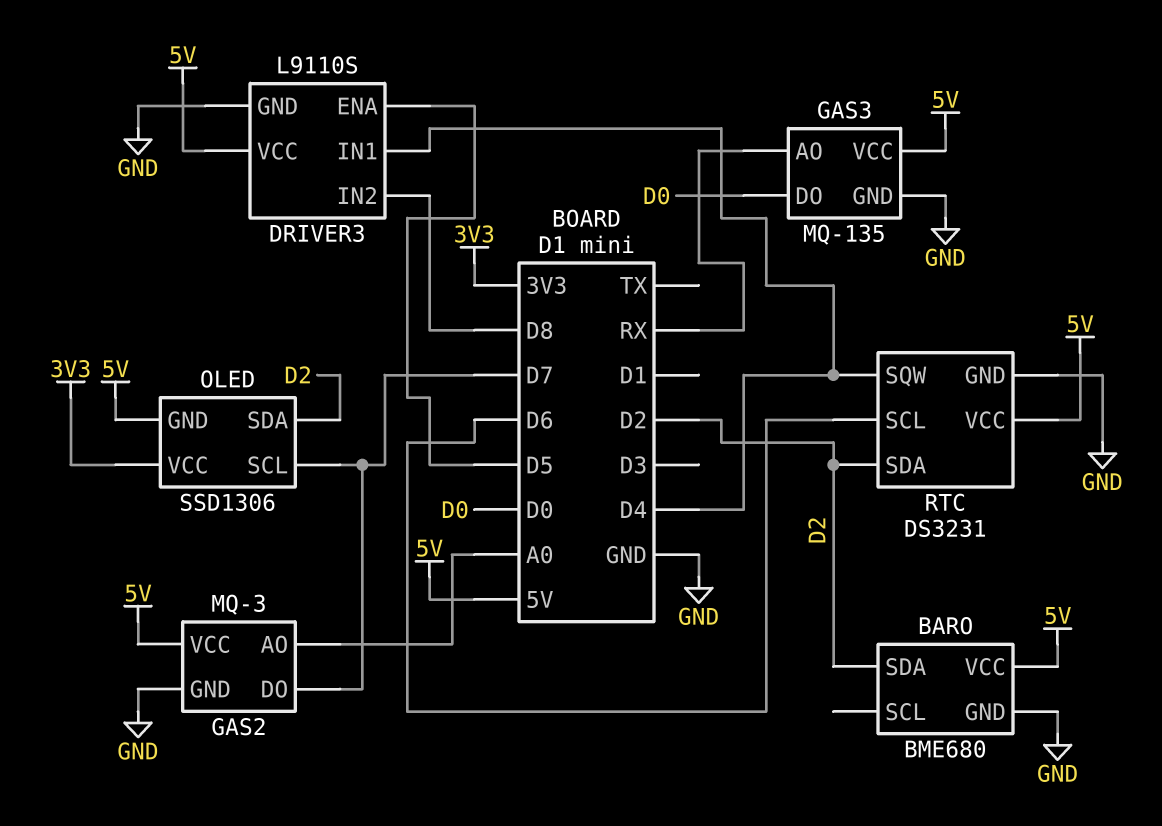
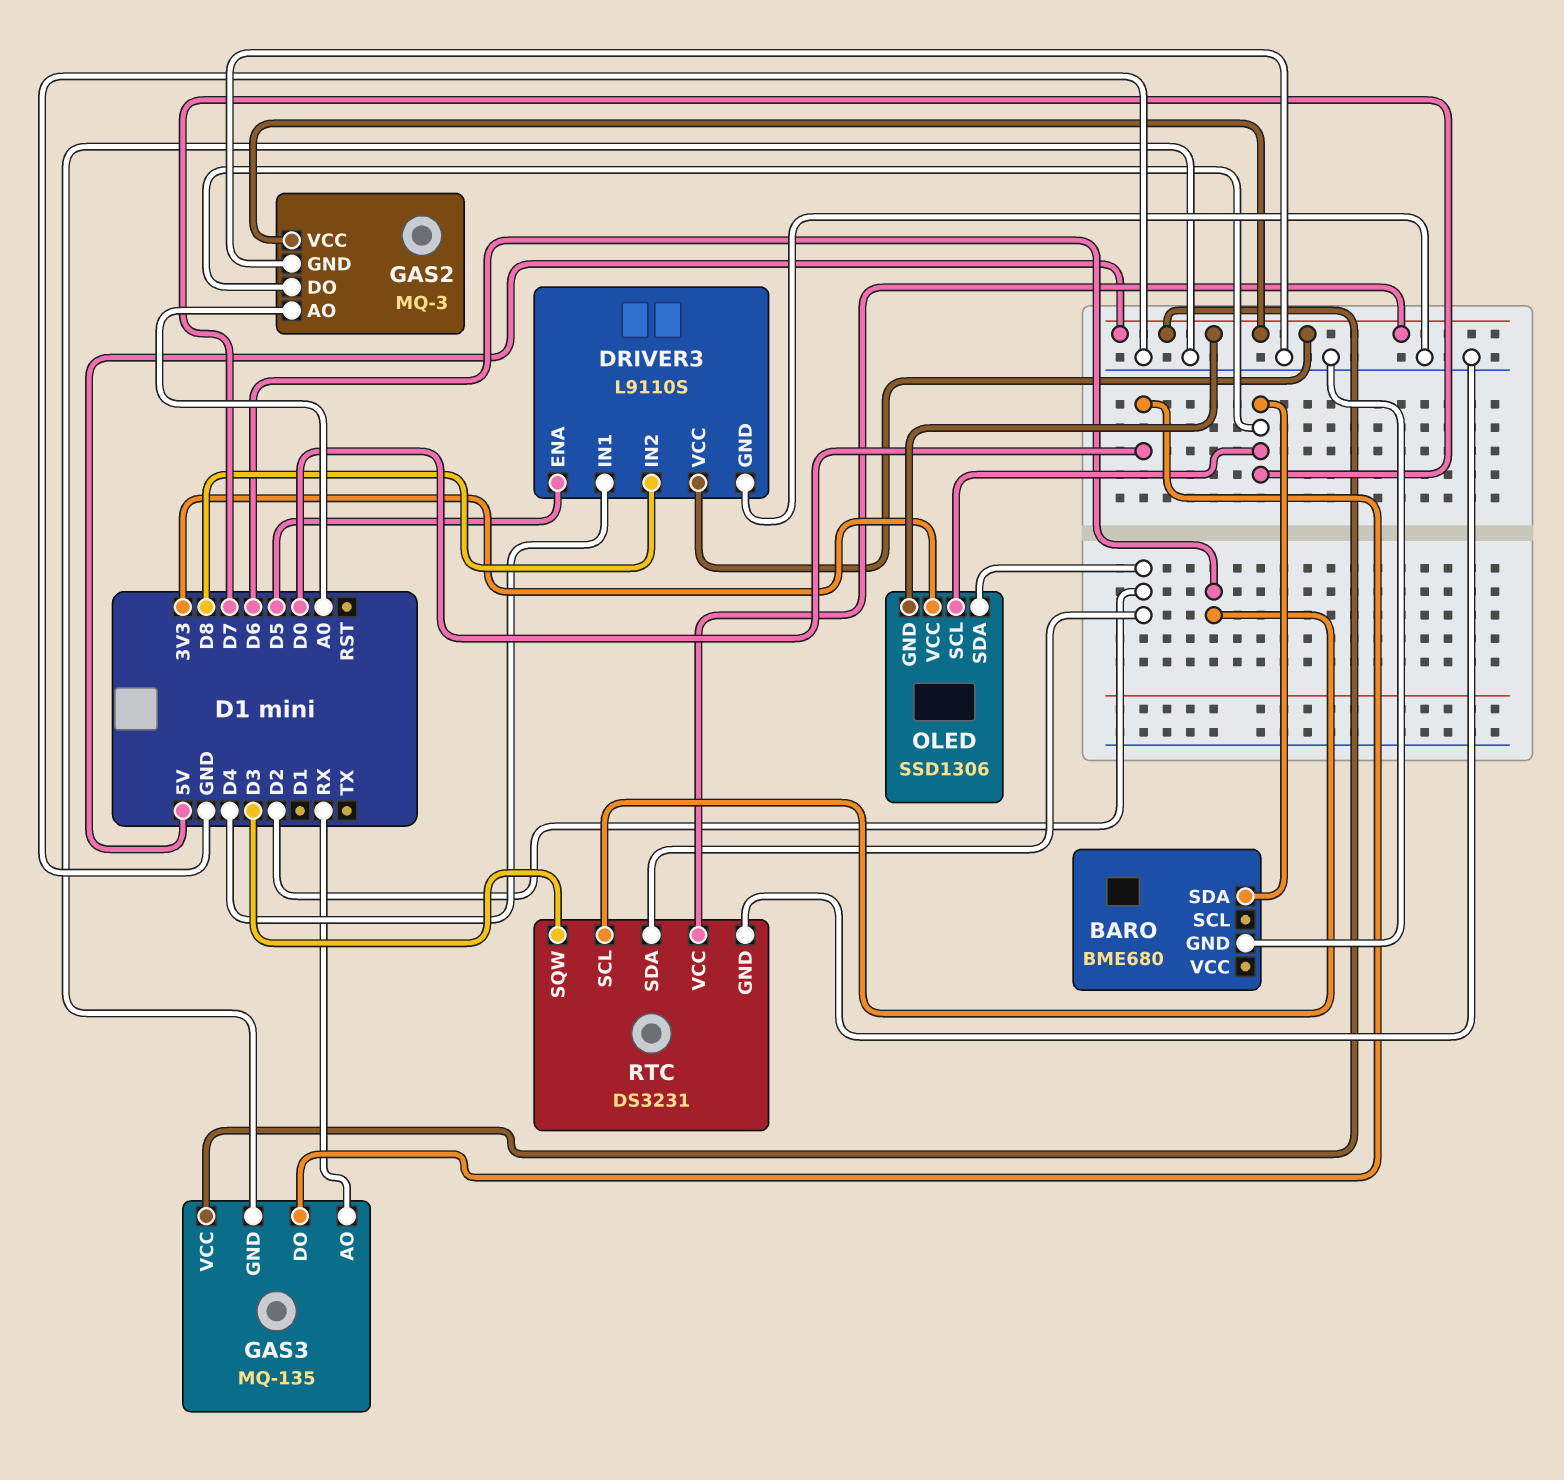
BARO pin SDA: D2 -> D7
BARO pin VCC: 5V -> none
RTC pin SQW: D4 -> D3

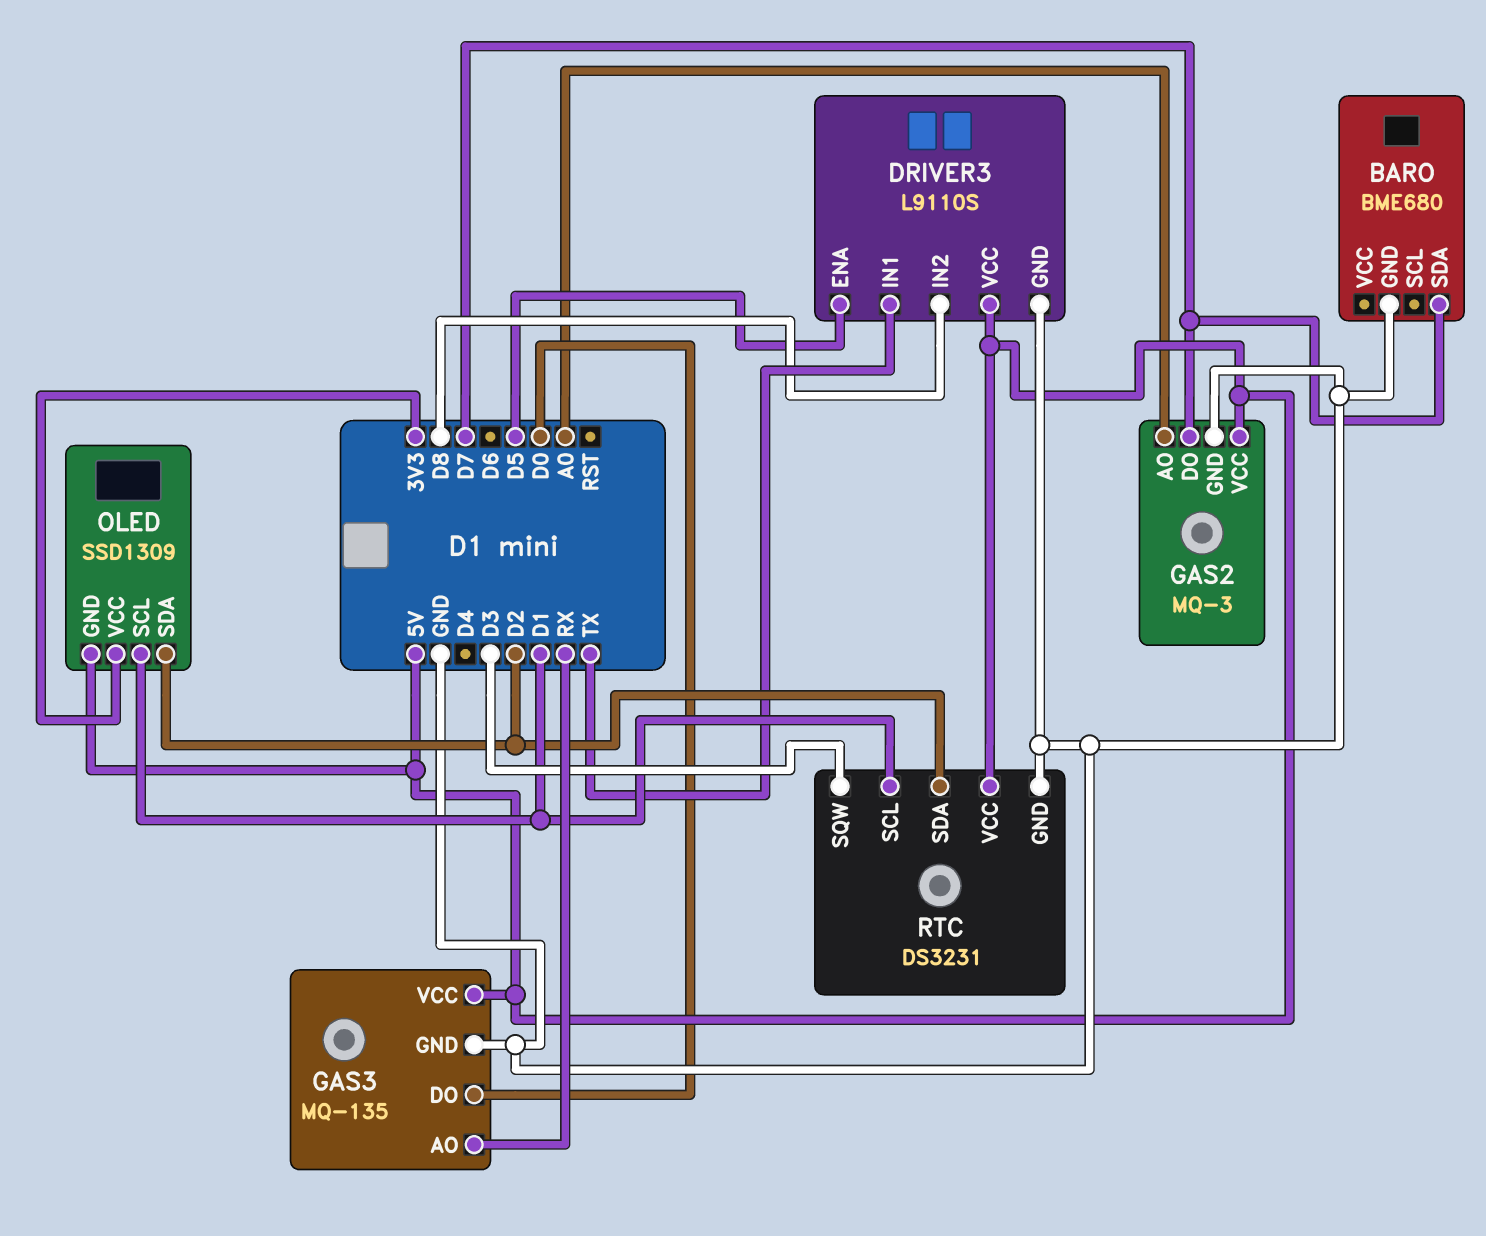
DRIVER3 pin IN1: D4 -> TX
OLED: SSD1306 -> SSD1309
OLED pin SCL: D7 -> D1
RTC pin SCL: D6 -> D1

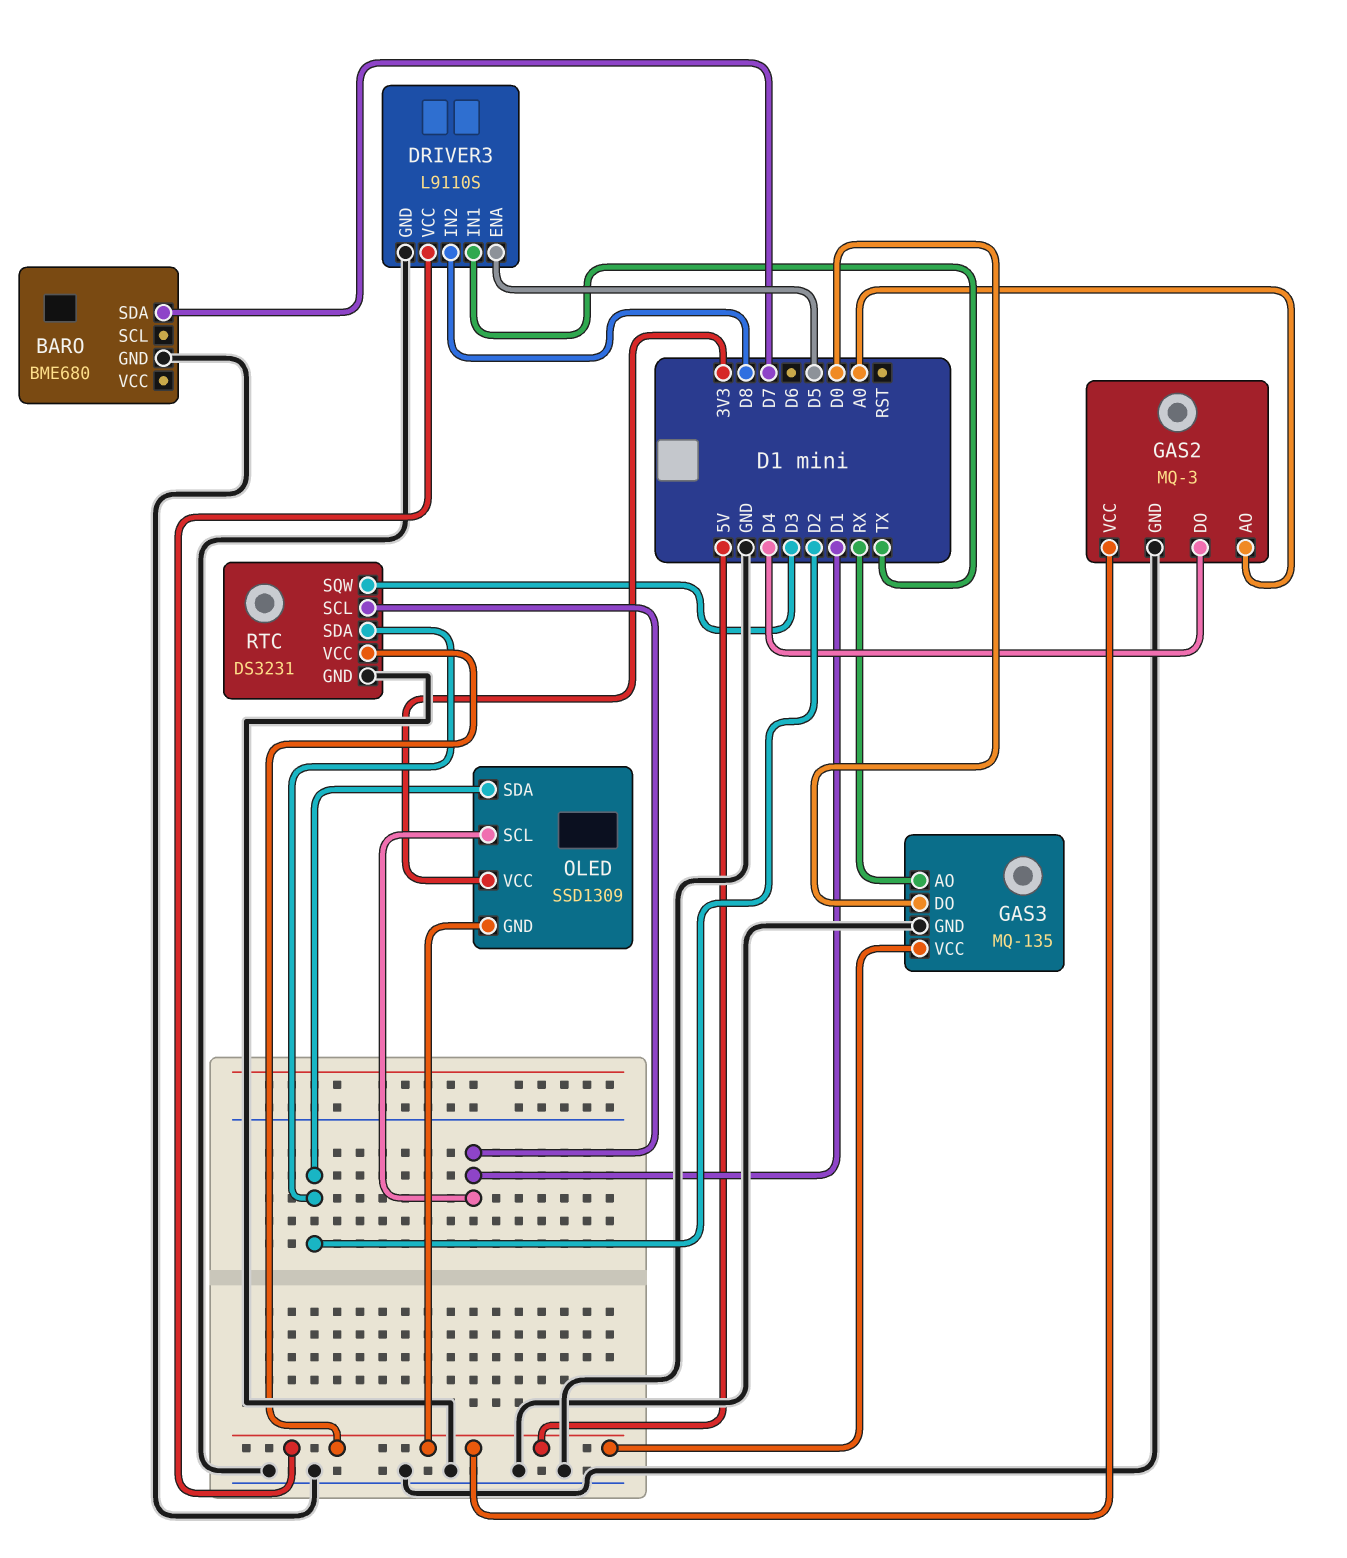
GAS2 pin DO: D7 -> D4

